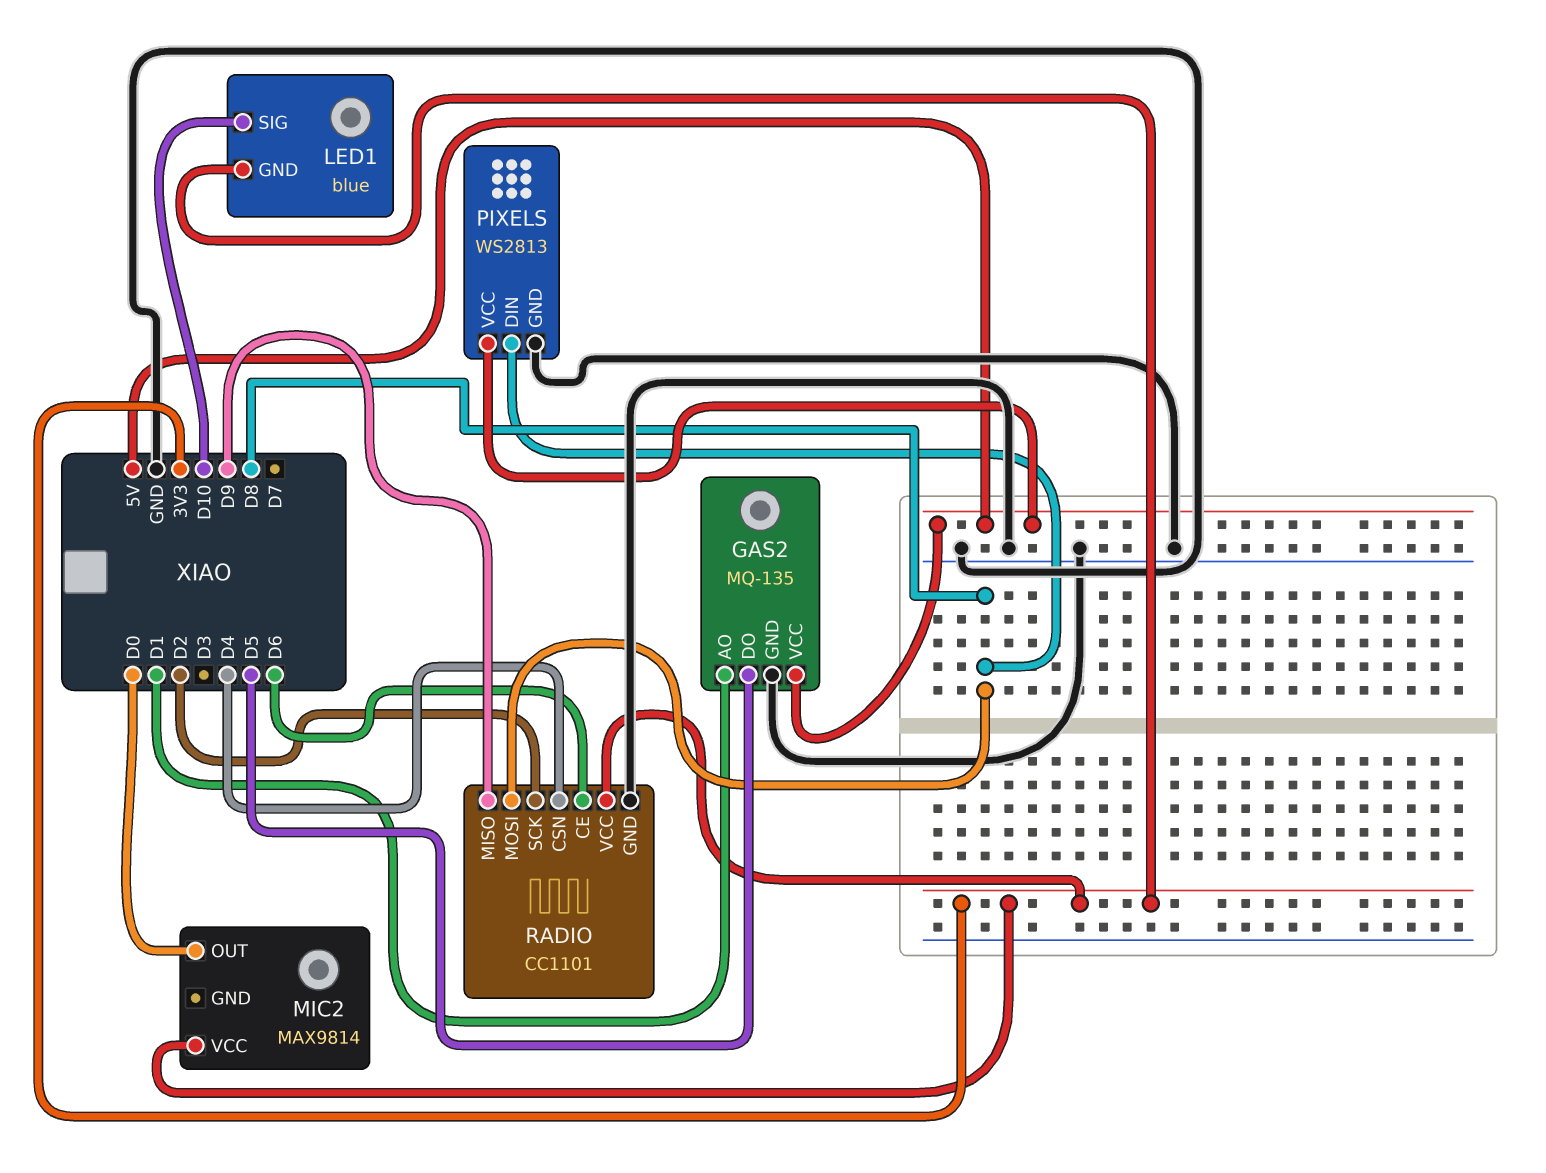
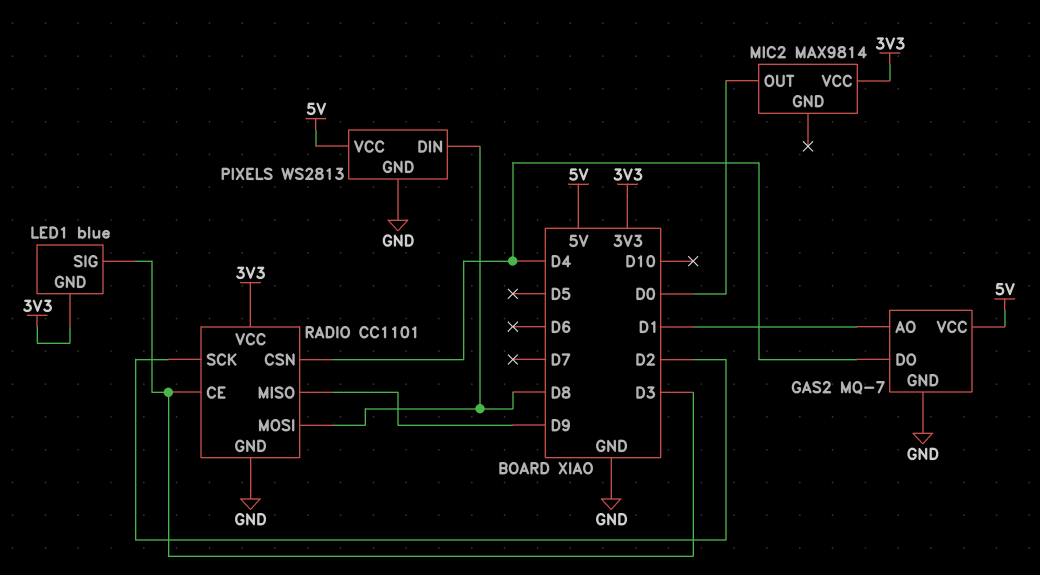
GAS2: MQ-135 -> MQ-7
GAS2 pin DO: D5 -> D4
LED1 pin SIG: D10 -> D3
RADIO pin CE: D6 -> D3

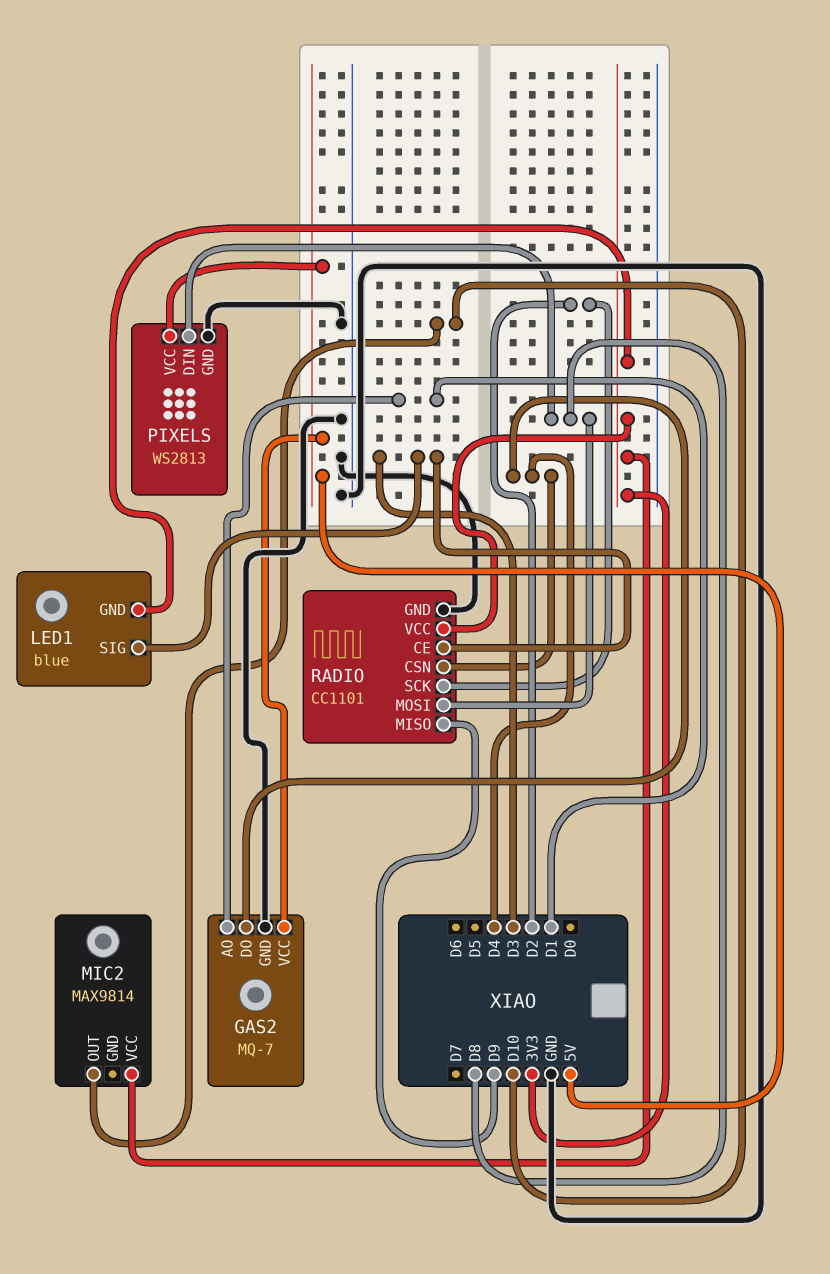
MIC2 pin OUT: D0 -> D10

